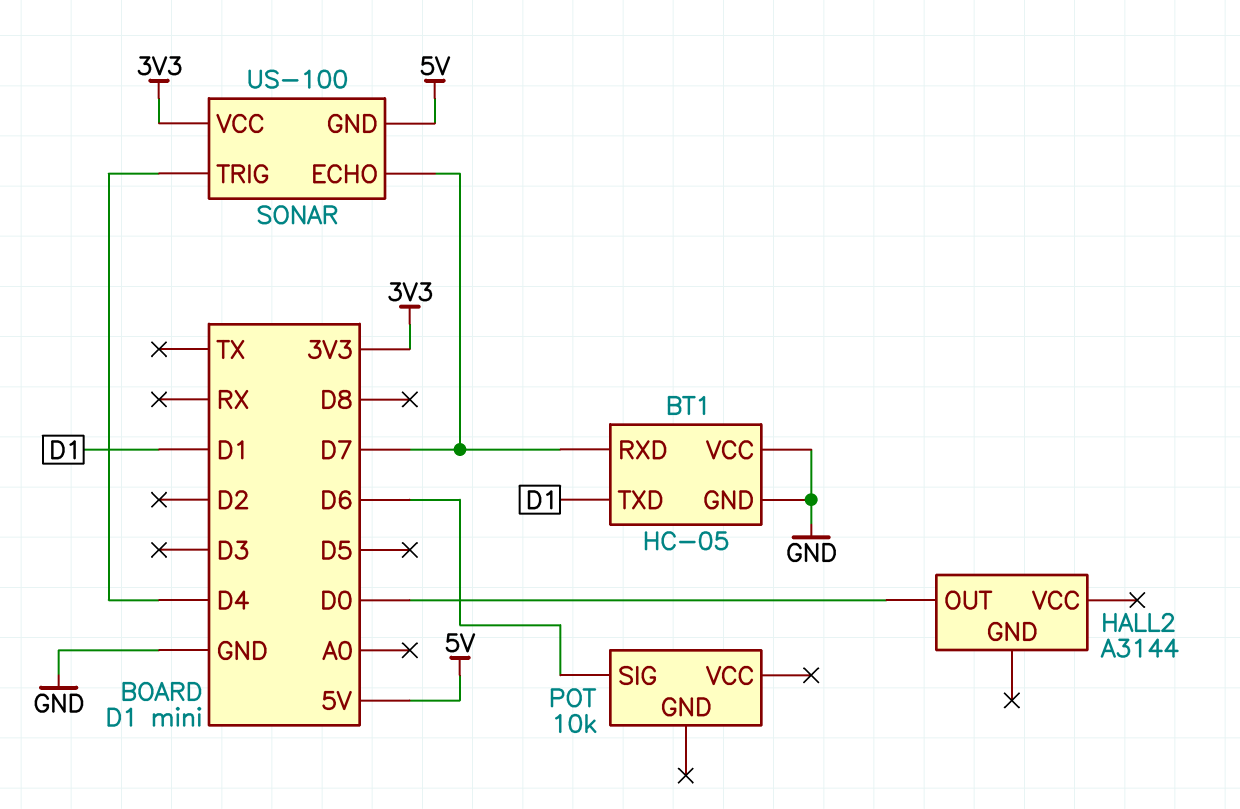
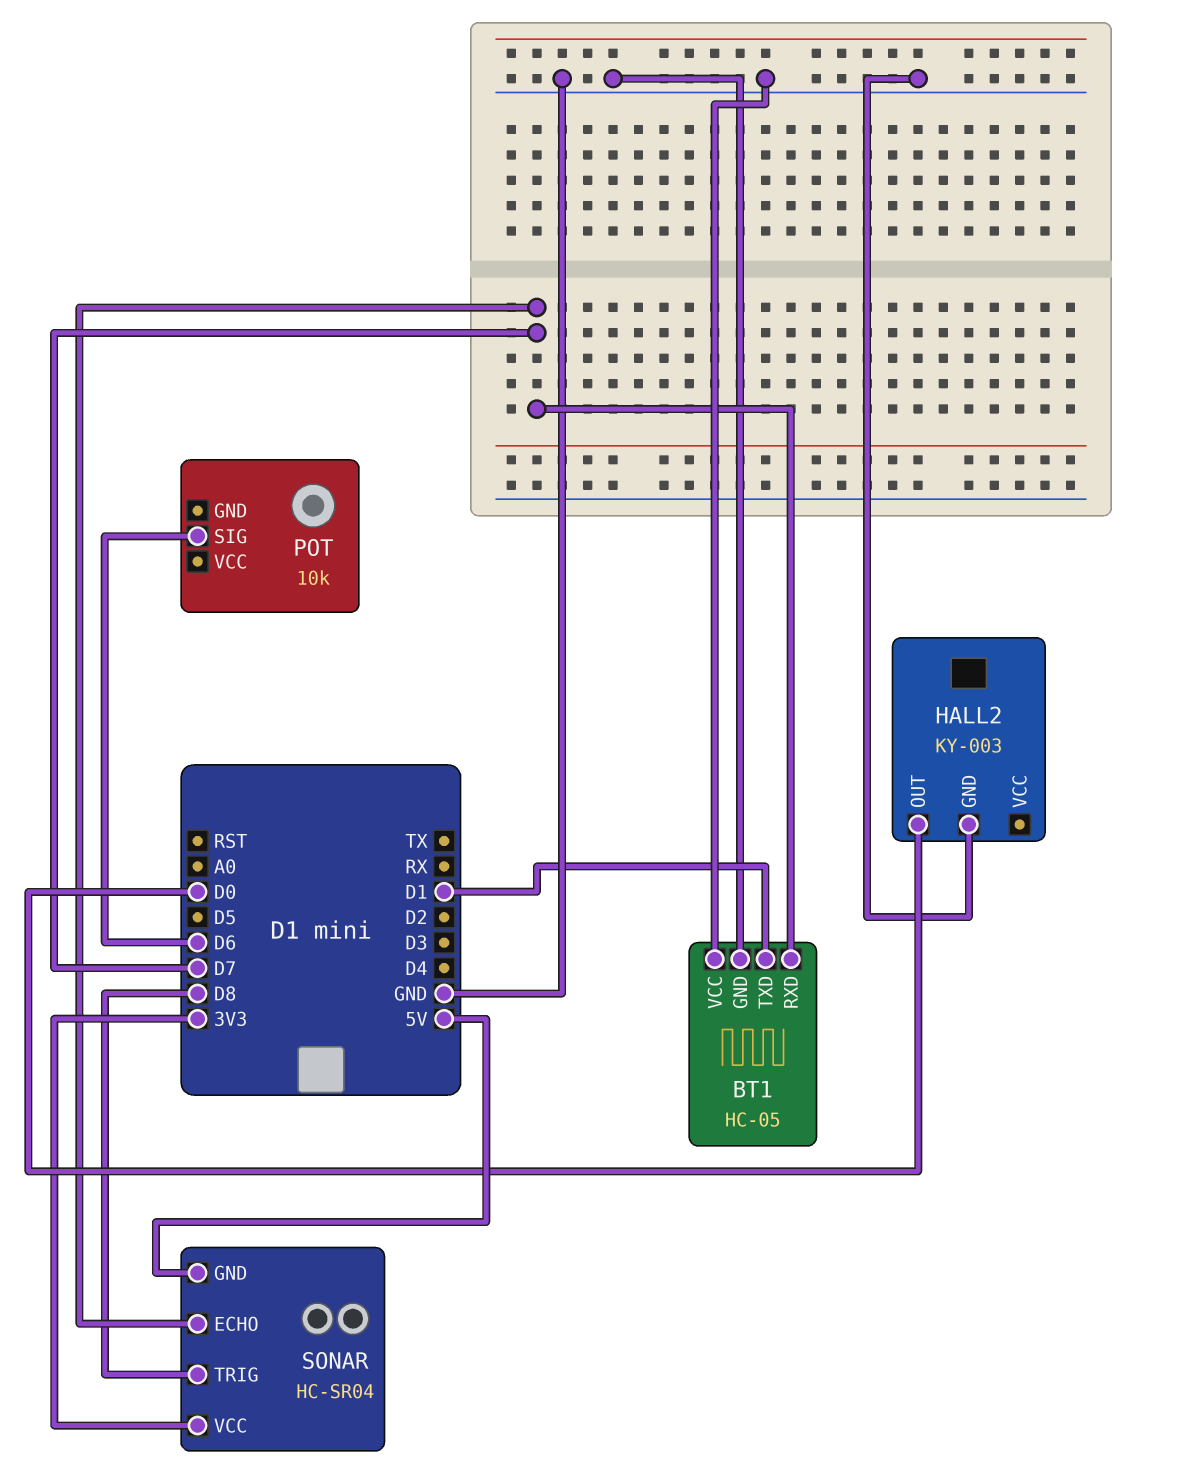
HALL2: A3144 -> KY-003
HALL2 pin GND: none -> GND
SONAR: US-100 -> HC-SR04
SONAR pin TRIG: D4 -> D8

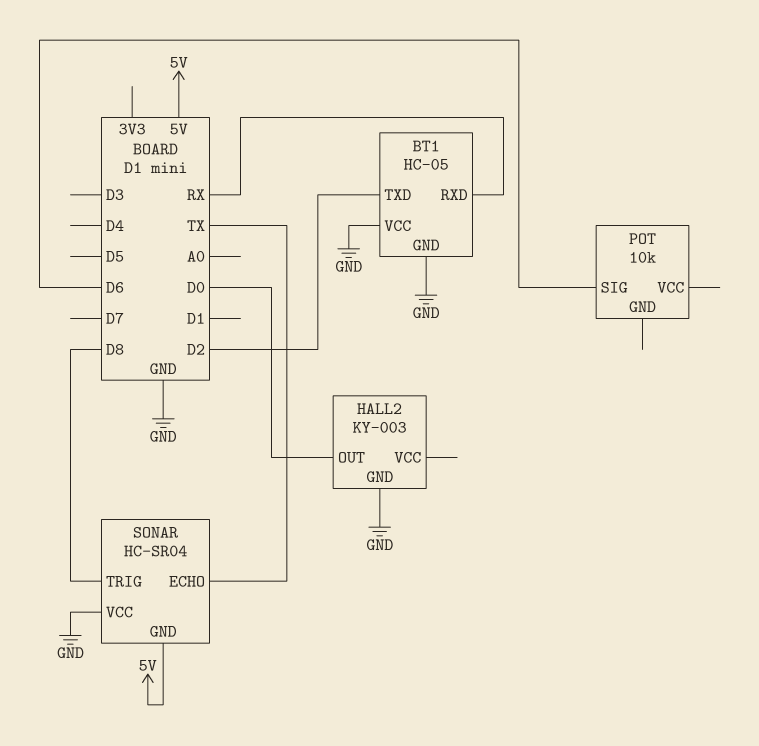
BT1 pin RXD: D7 -> RX
BT1 pin TXD: D1 -> D2
SONAR pin ECHO: D7 -> TX
SONAR pin VCC: 3V3 -> GND

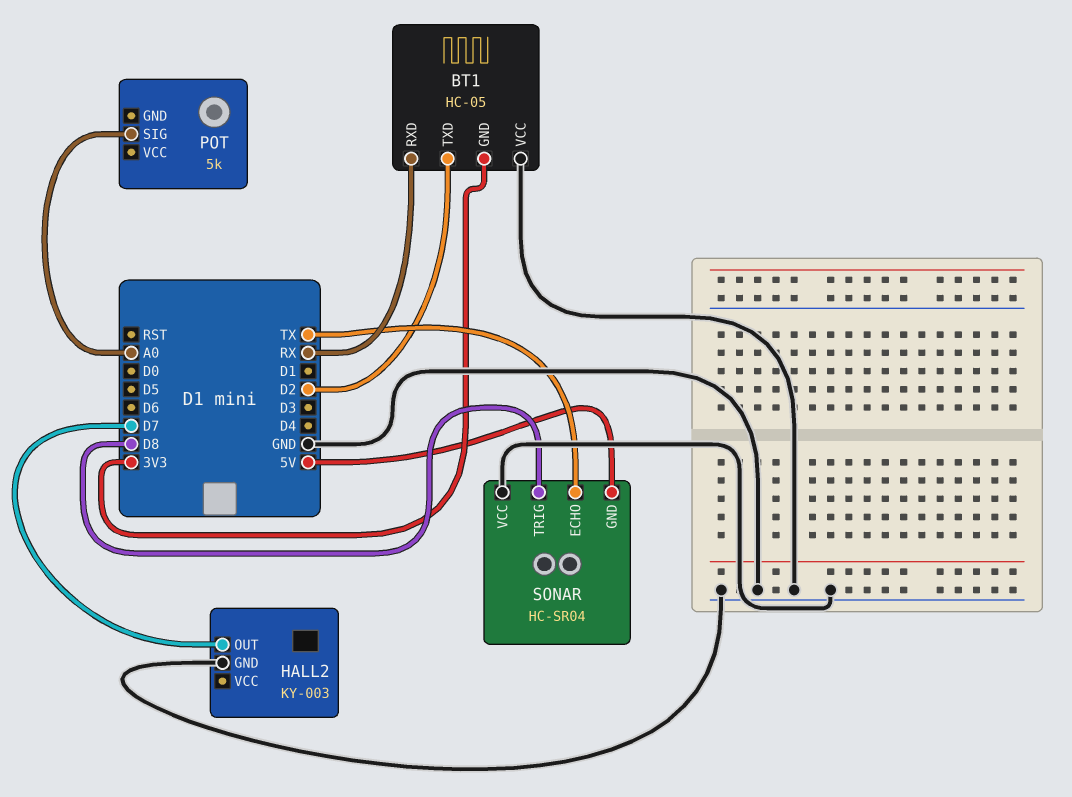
BT1 pin GND: GND -> 3V3
HALL2 pin OUT: D0 -> D7
POT: 10k -> 5k
POT pin SIG: D6 -> A0

